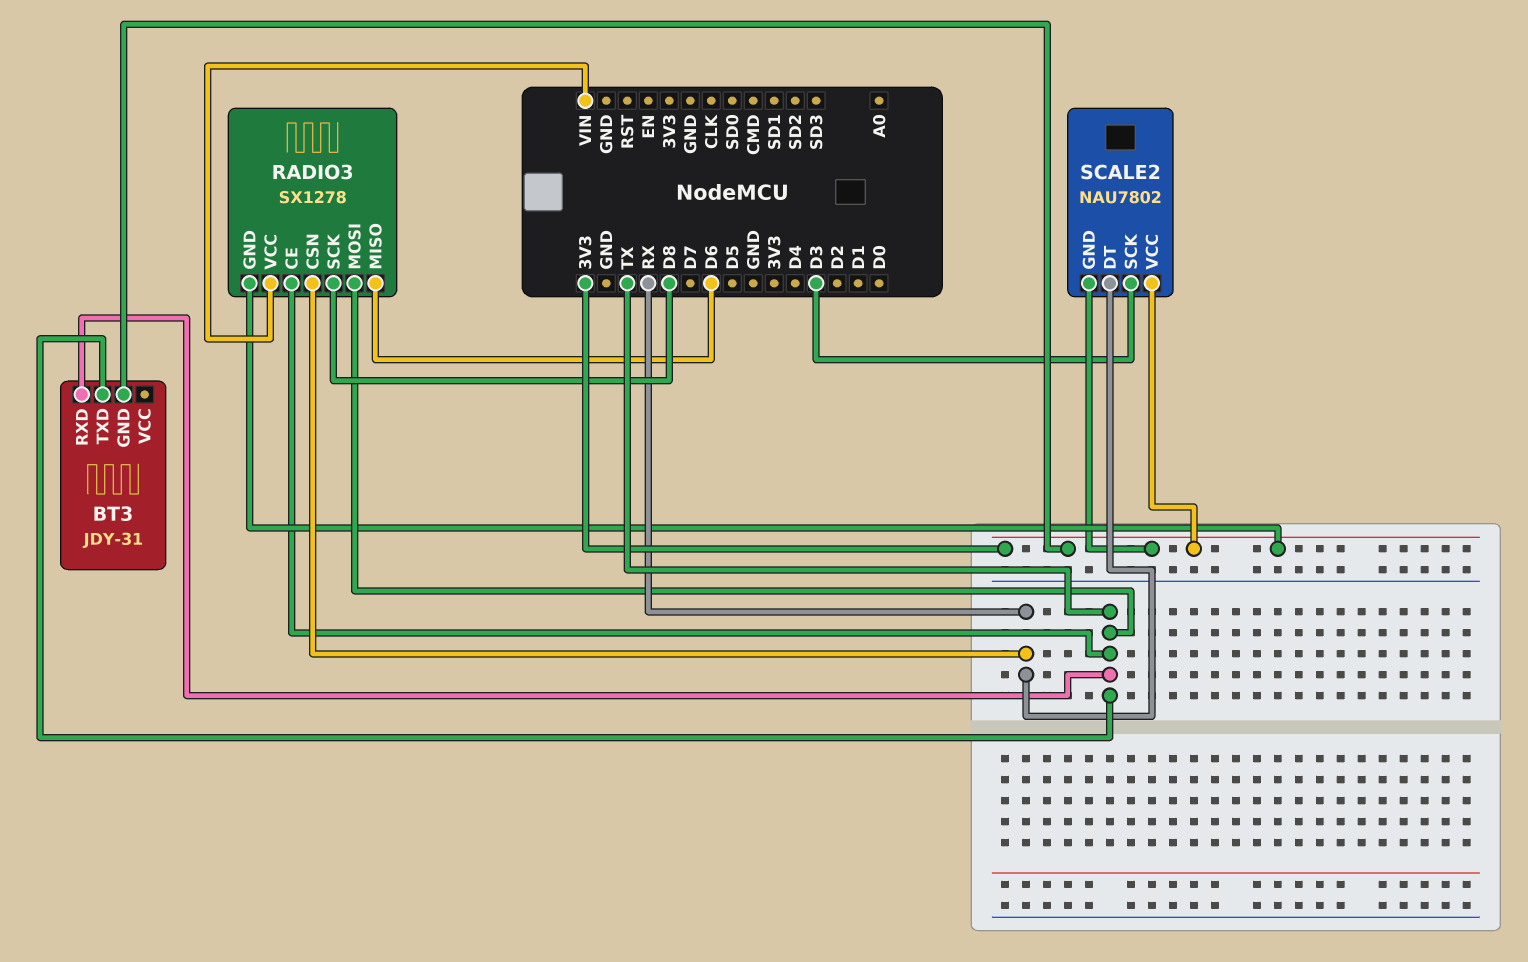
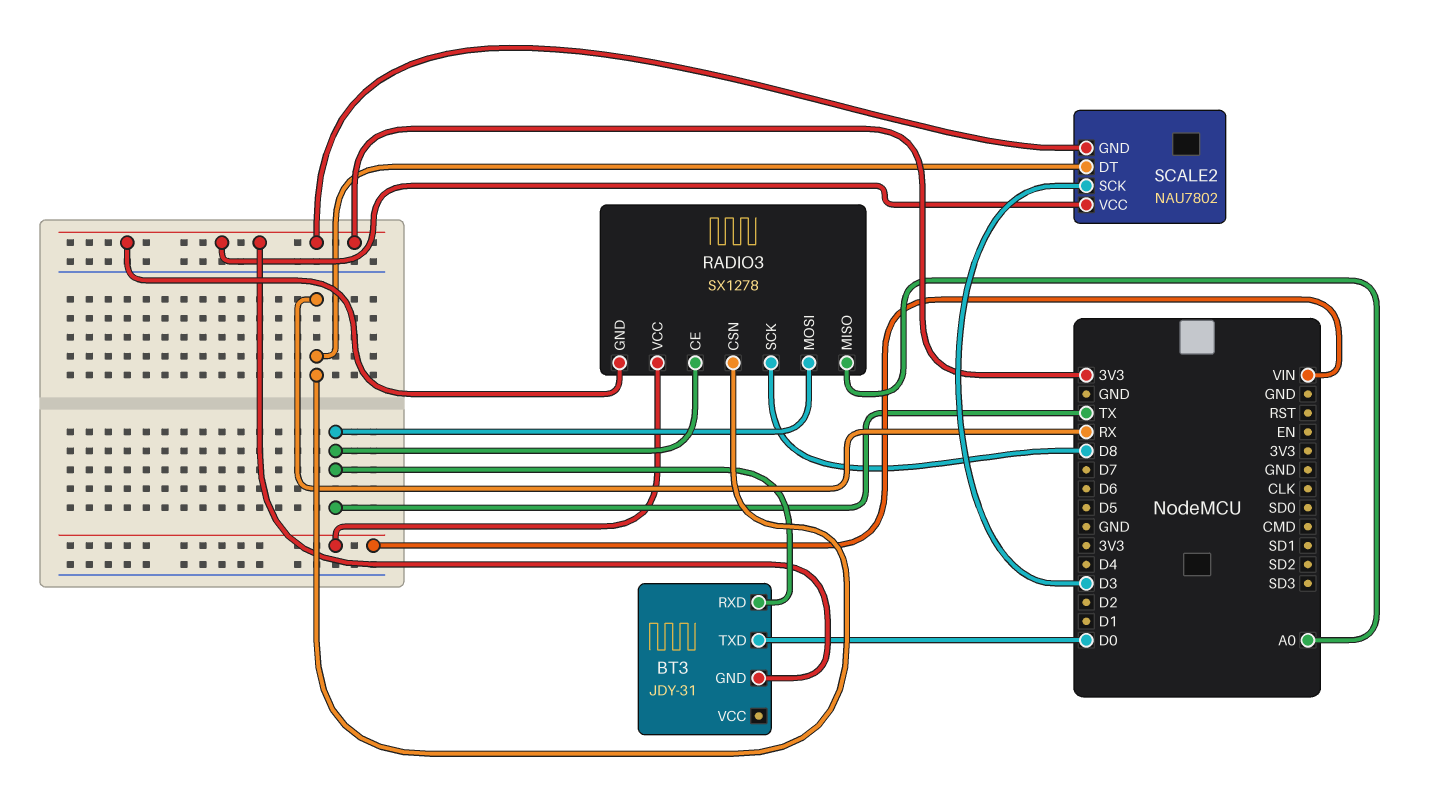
BT3 pin TXD: TX -> D0
RADIO3 pin MISO: D6 -> A0

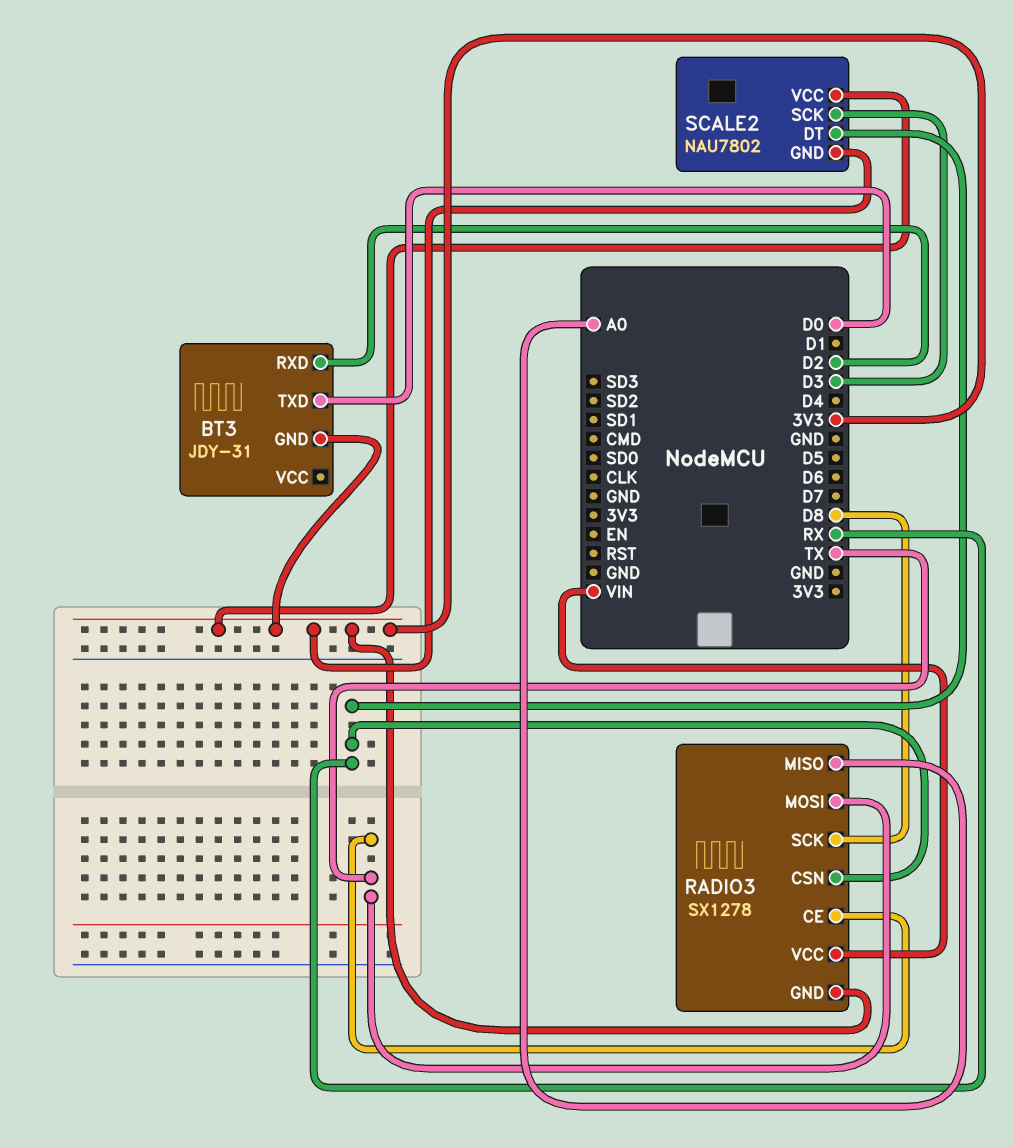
BT3 pin RXD: TX -> D2

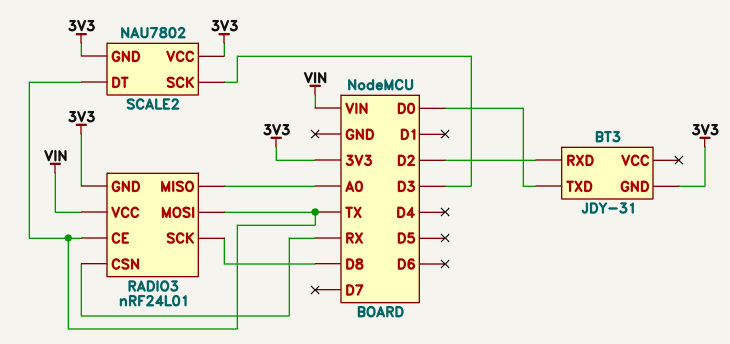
RADIO3: SX1278 -> nRF24L01
SCALE2 pin DT: RX -> TX

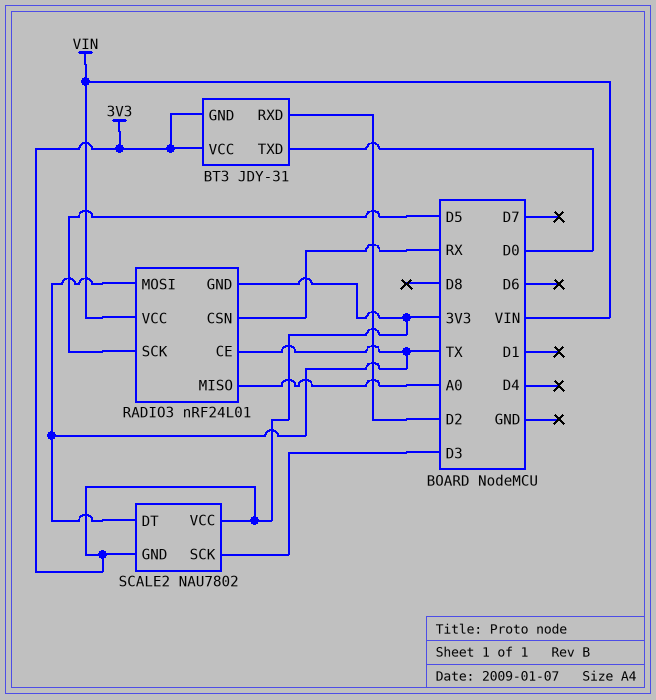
BT3 pin VCC: none -> 3V3
RADIO3 pin SCK: D8 -> D5

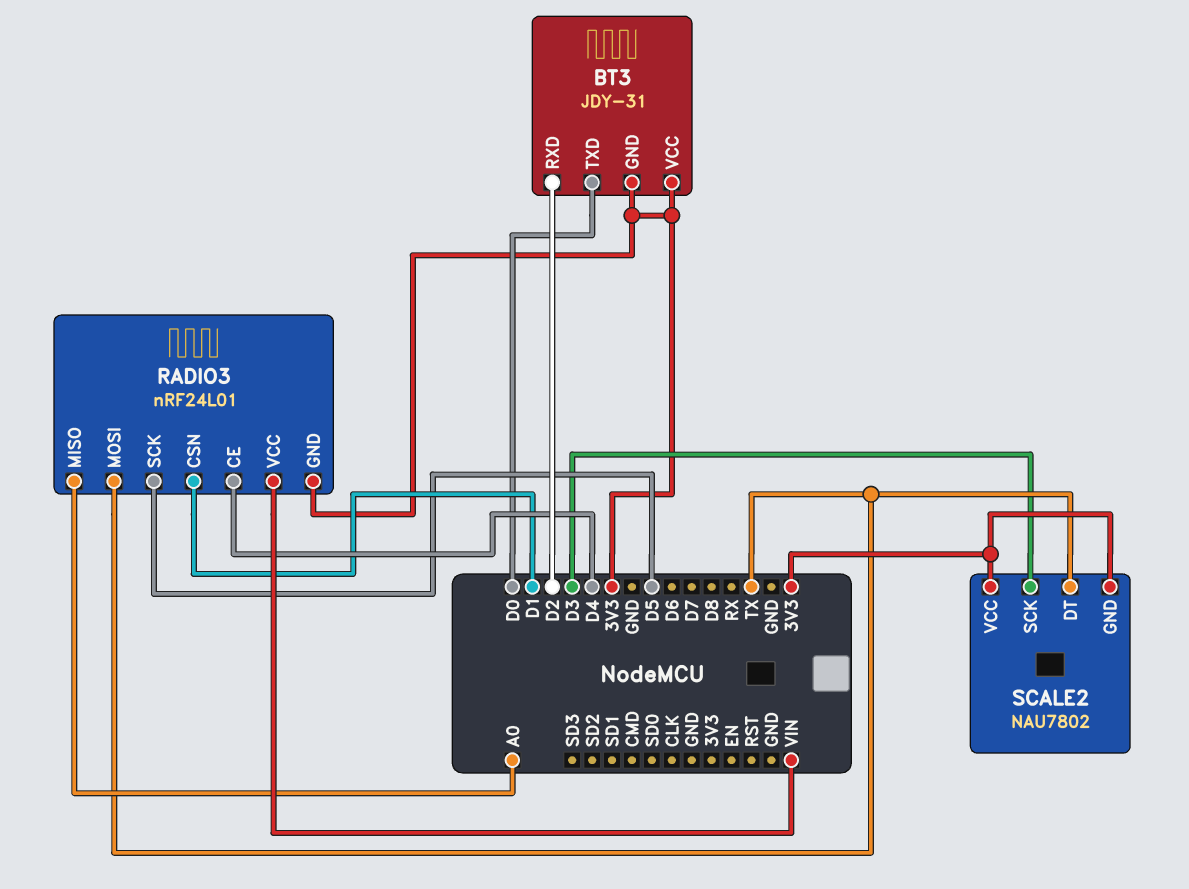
RADIO3 pin CE: TX -> D4
RADIO3 pin CSN: RX -> D1

